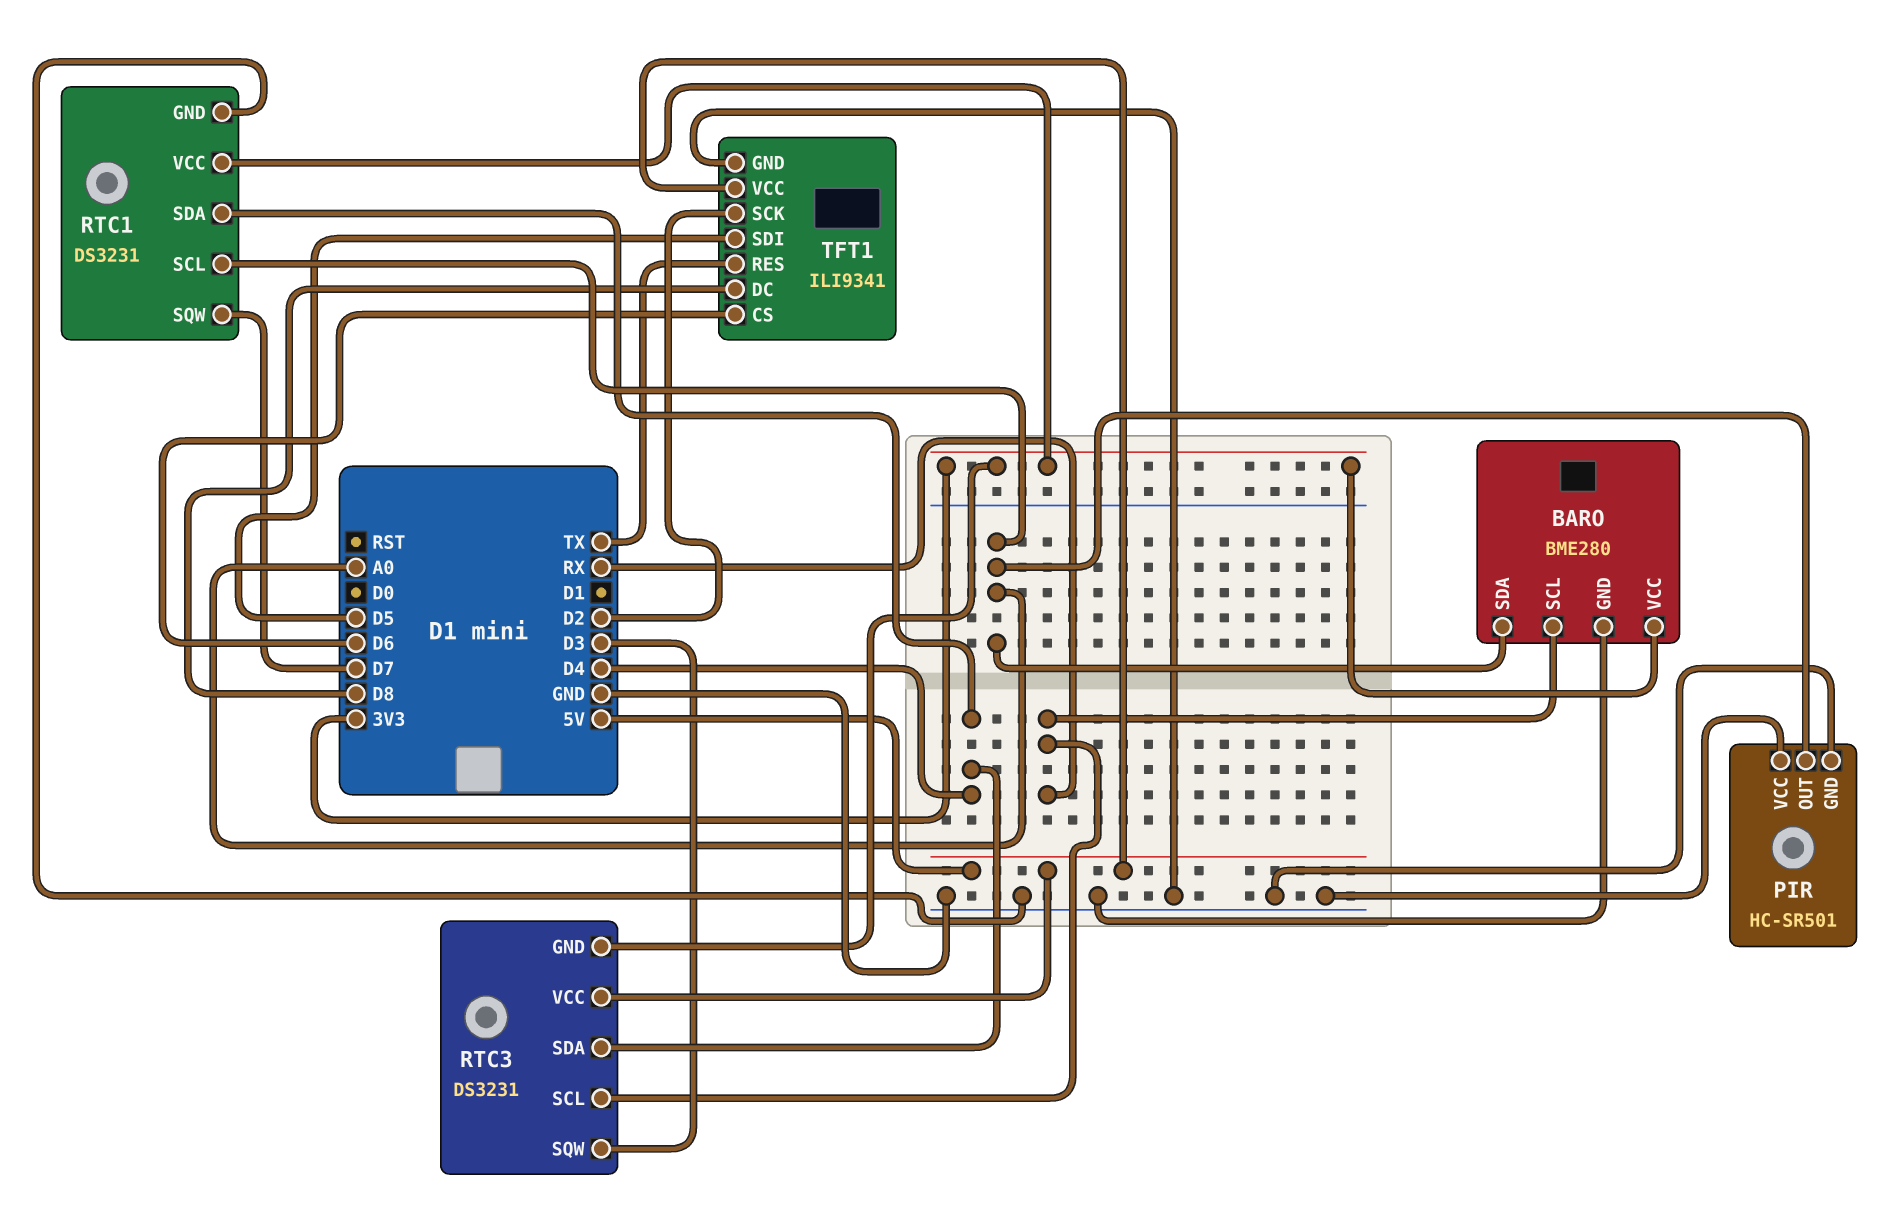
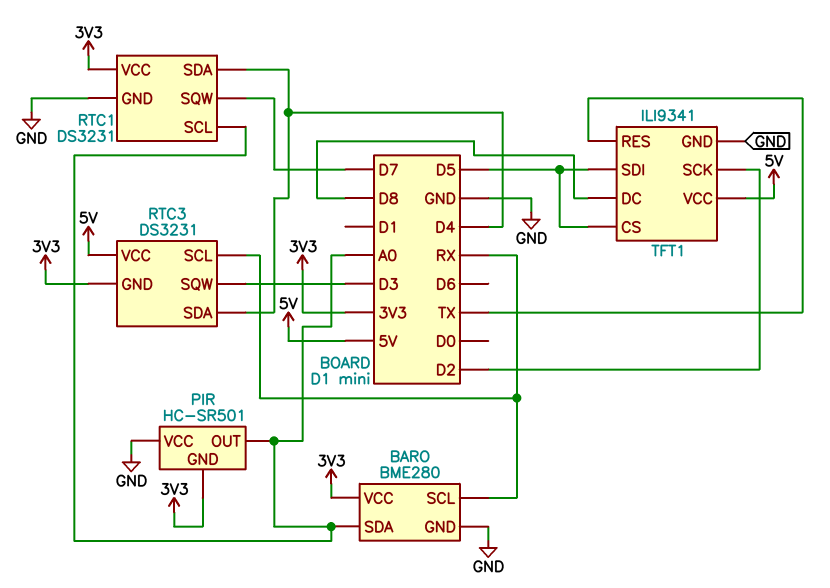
PIR pin GND: GND -> 3V3
TFT1 pin CS: D6 -> D5

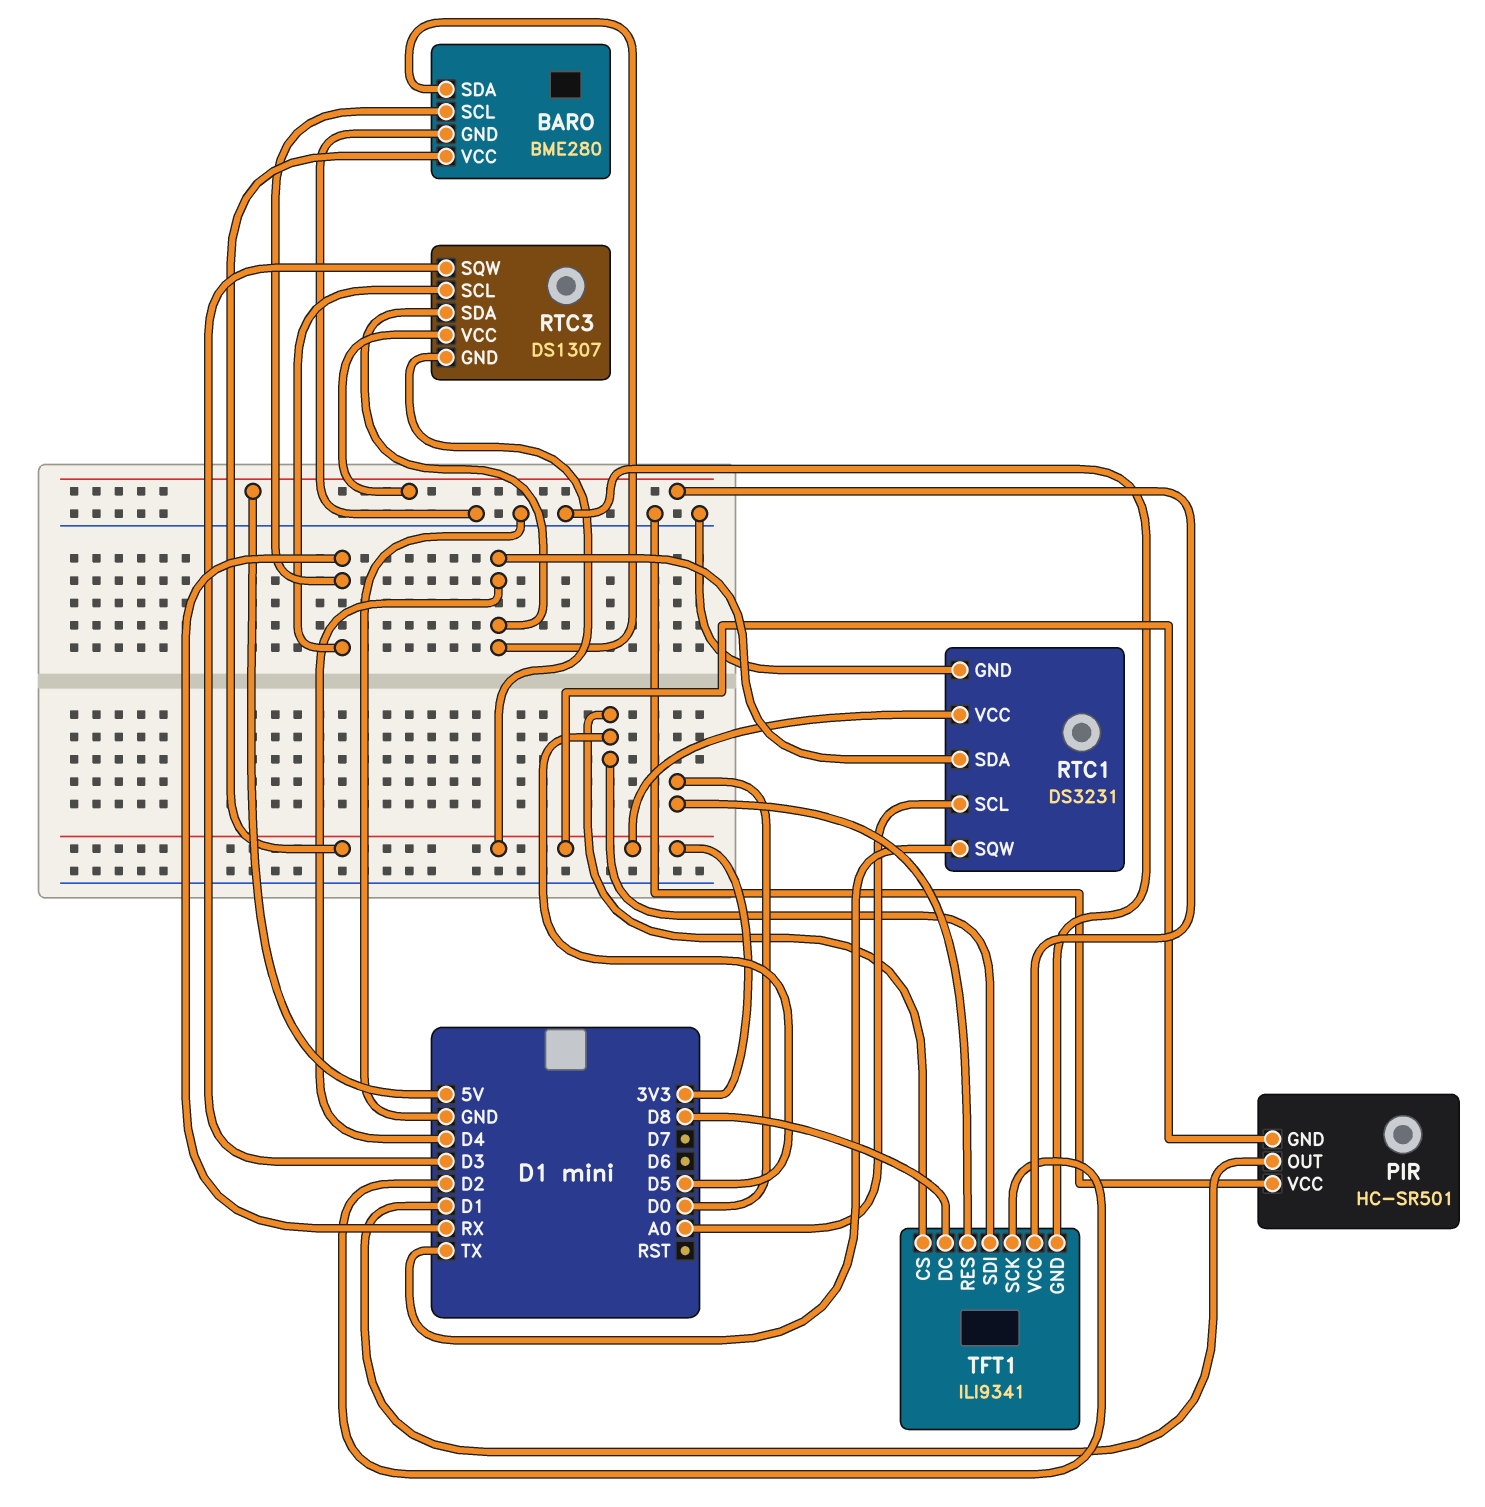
BARO pin SDA: A0 -> D4
PIR pin OUT: A0 -> D1
RTC1 pin SQW: D7 -> TX
RTC3: DS3231 -> DS1307
TFT1 pin RES: TX -> D0

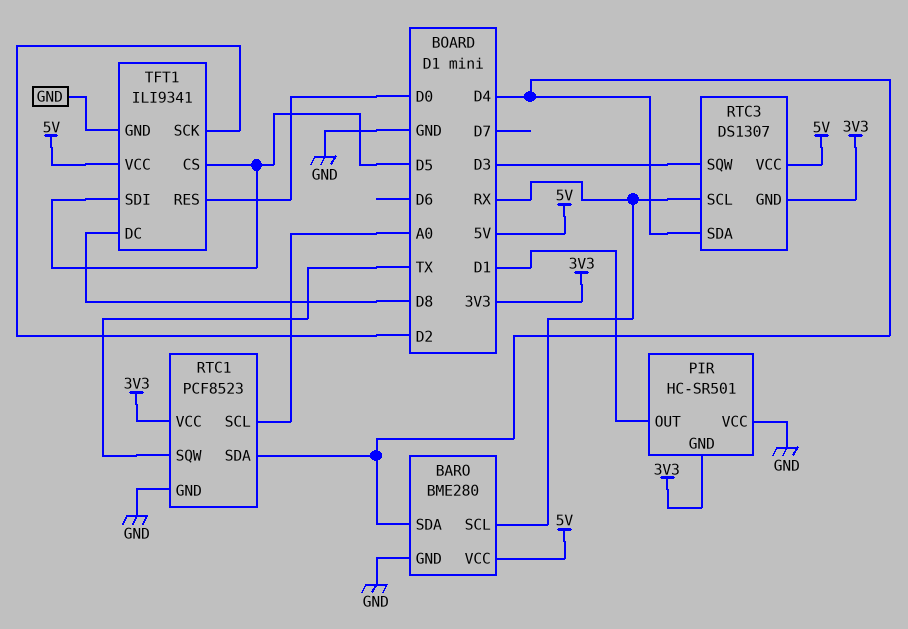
BARO pin VCC: 3V3 -> 5V
RTC1: DS3231 -> PCF8523

